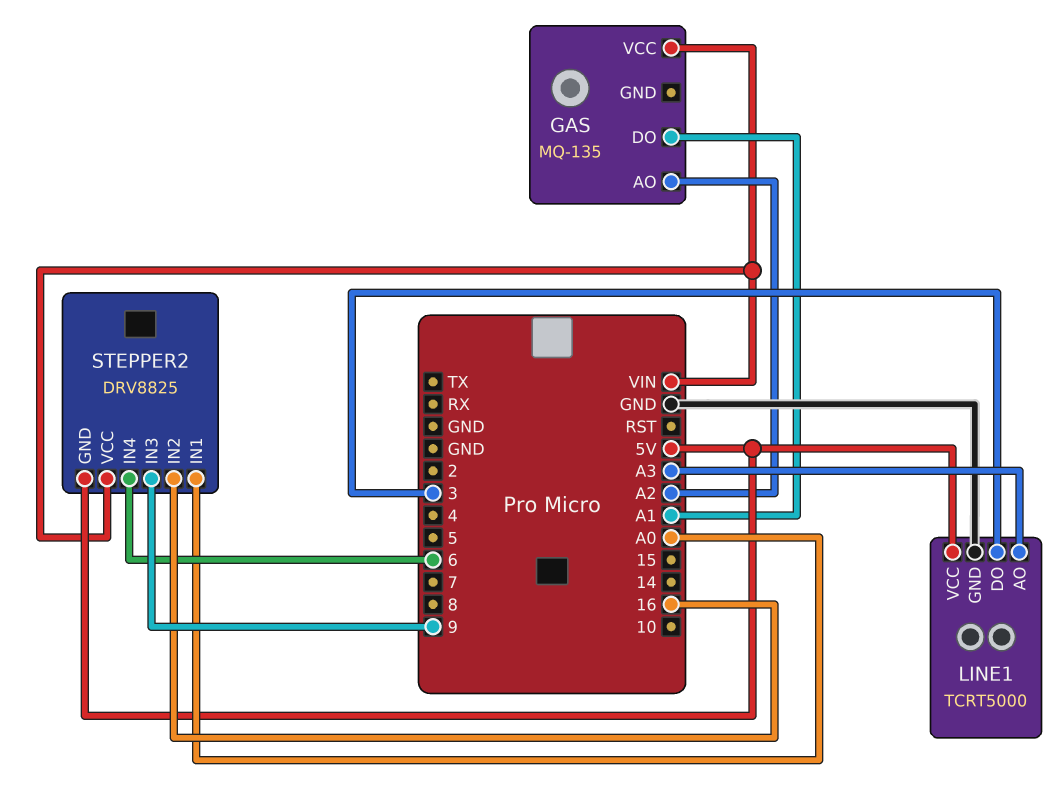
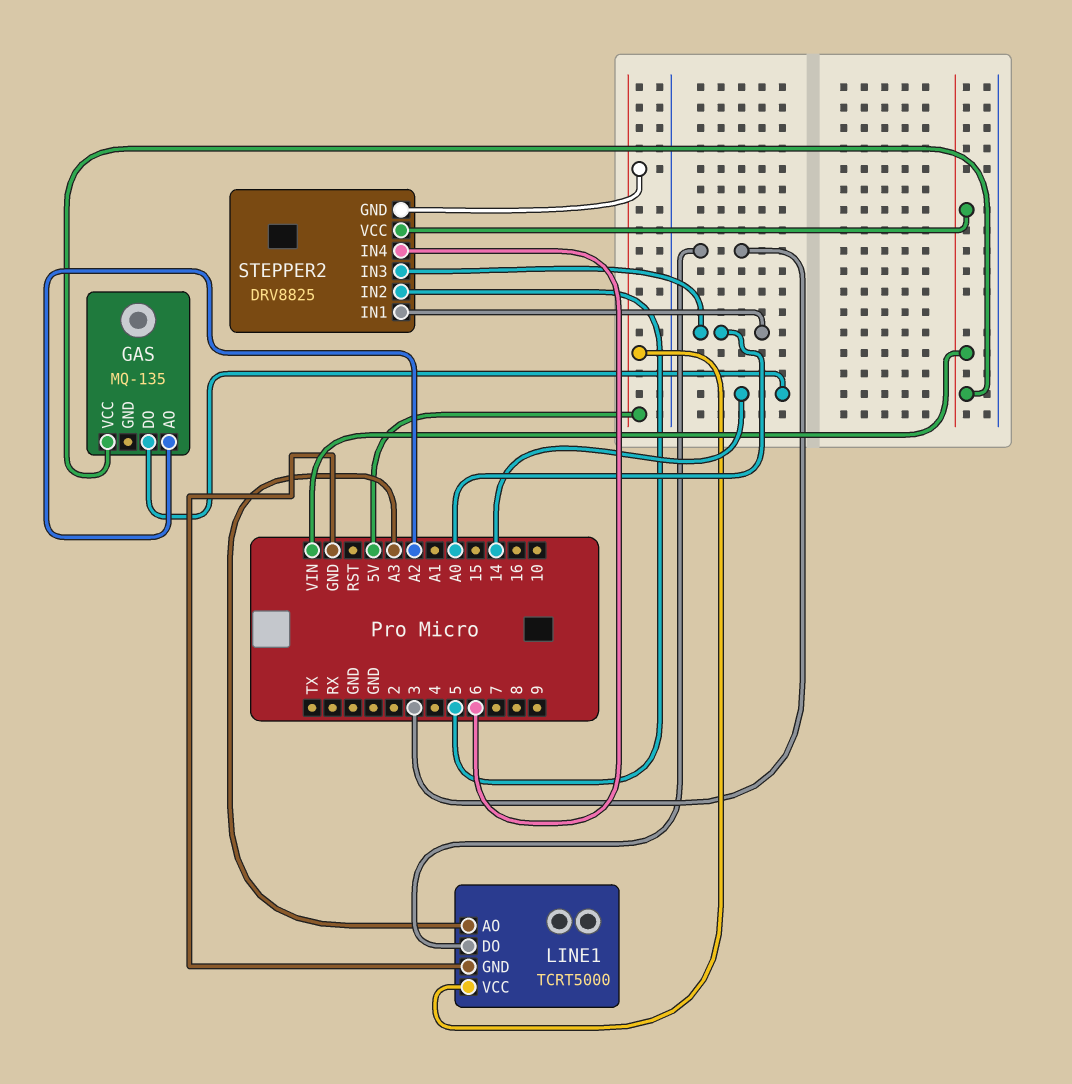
GAS pin DO: A1 -> 14
STEPPER2 pin IN2: 16 -> 5
STEPPER2 pin IN3: 9 -> A0

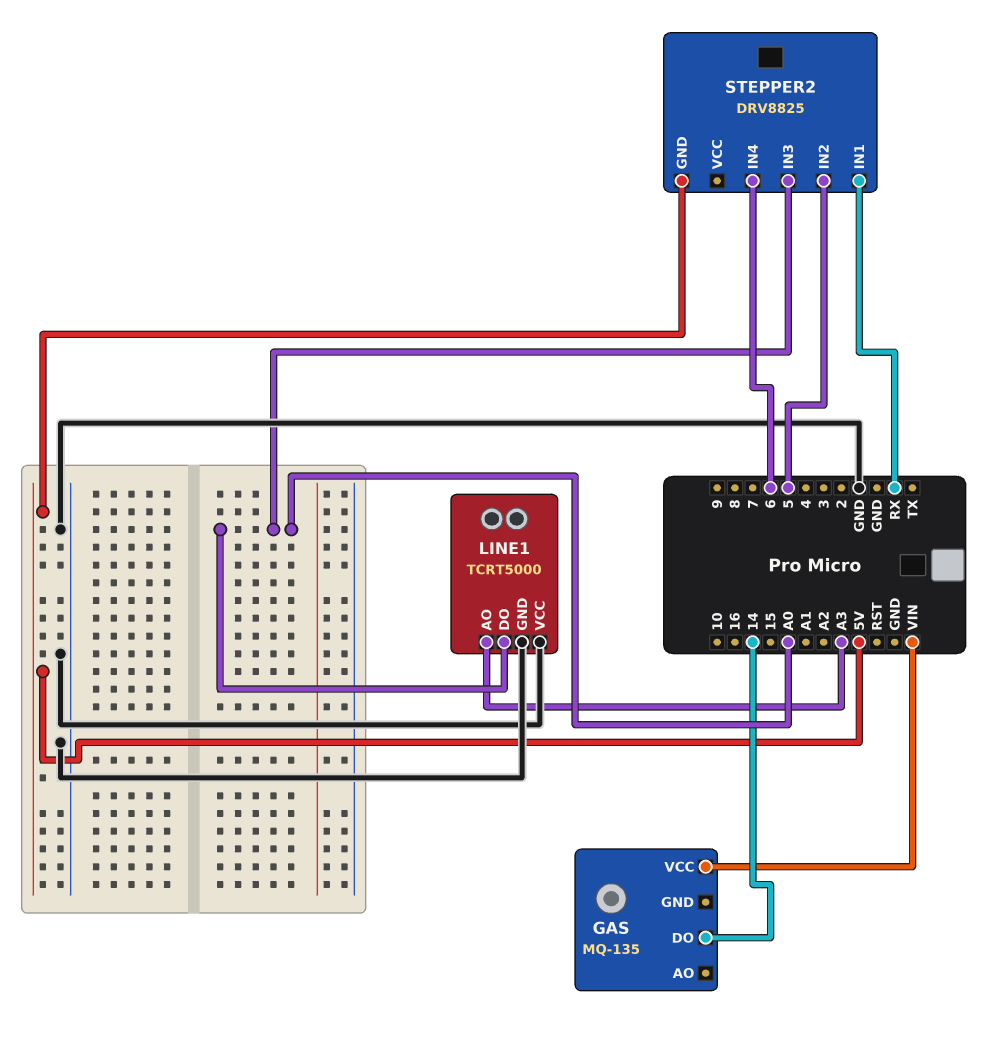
GAS pin AO: A2 -> none
LINE1 pin DO: 3 -> A0
LINE1 pin VCC: 5V -> GND
STEPPER2 pin IN1: A0 -> RX
STEPPER2 pin VCC: VIN -> none

